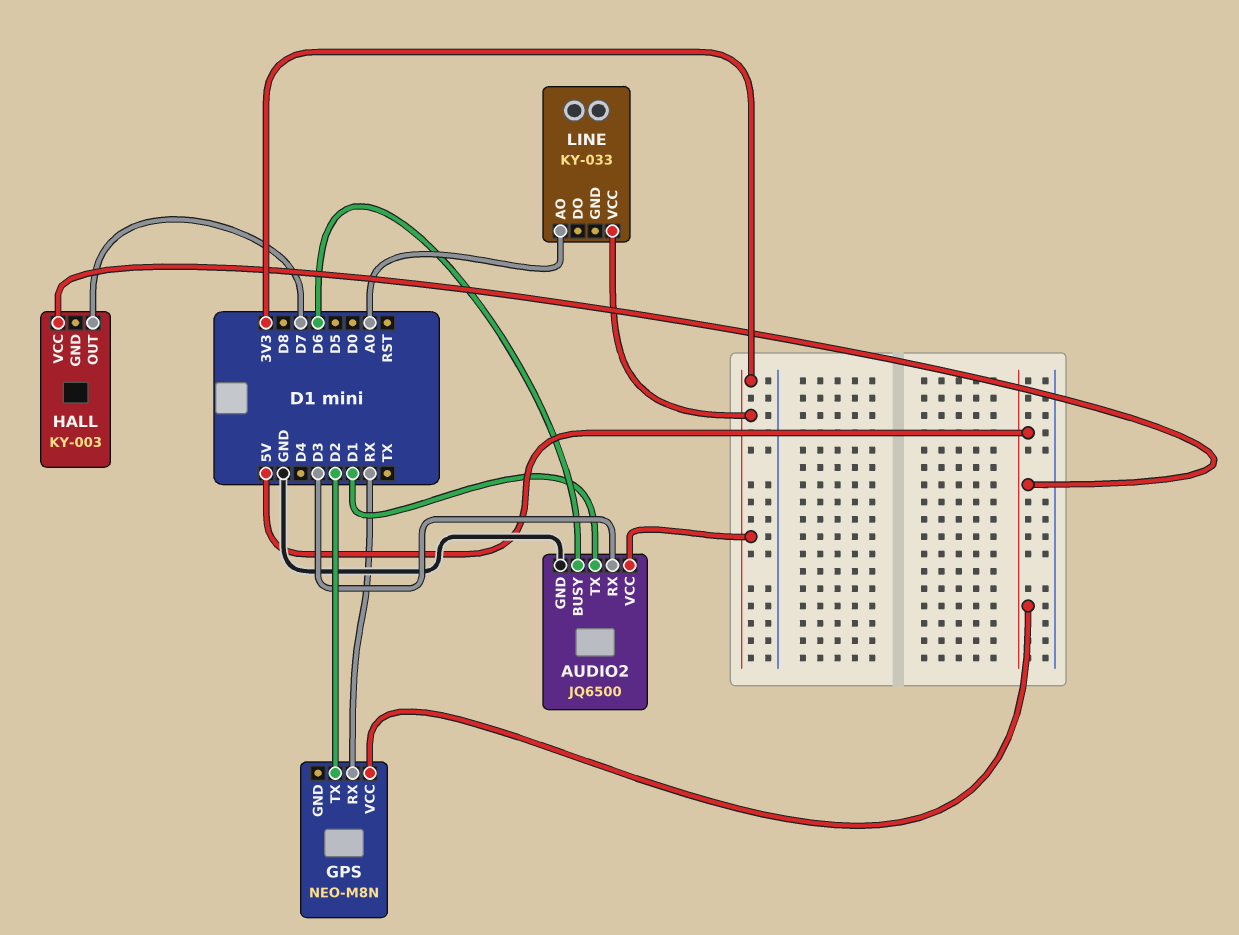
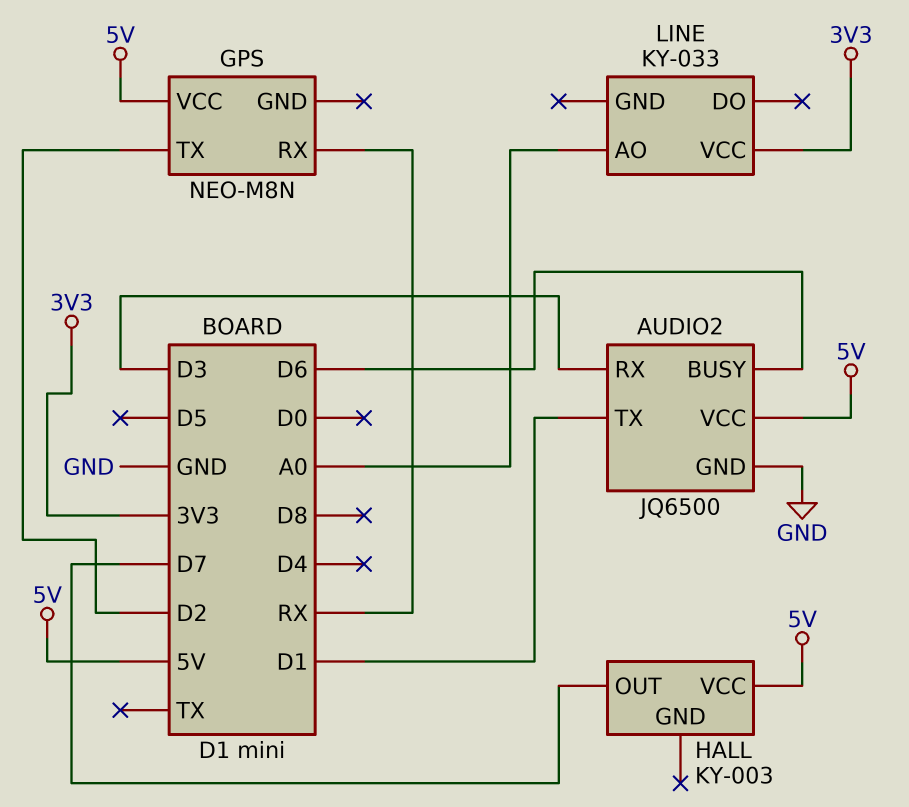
AUDIO2 pin VCC: 3V3 -> 5V

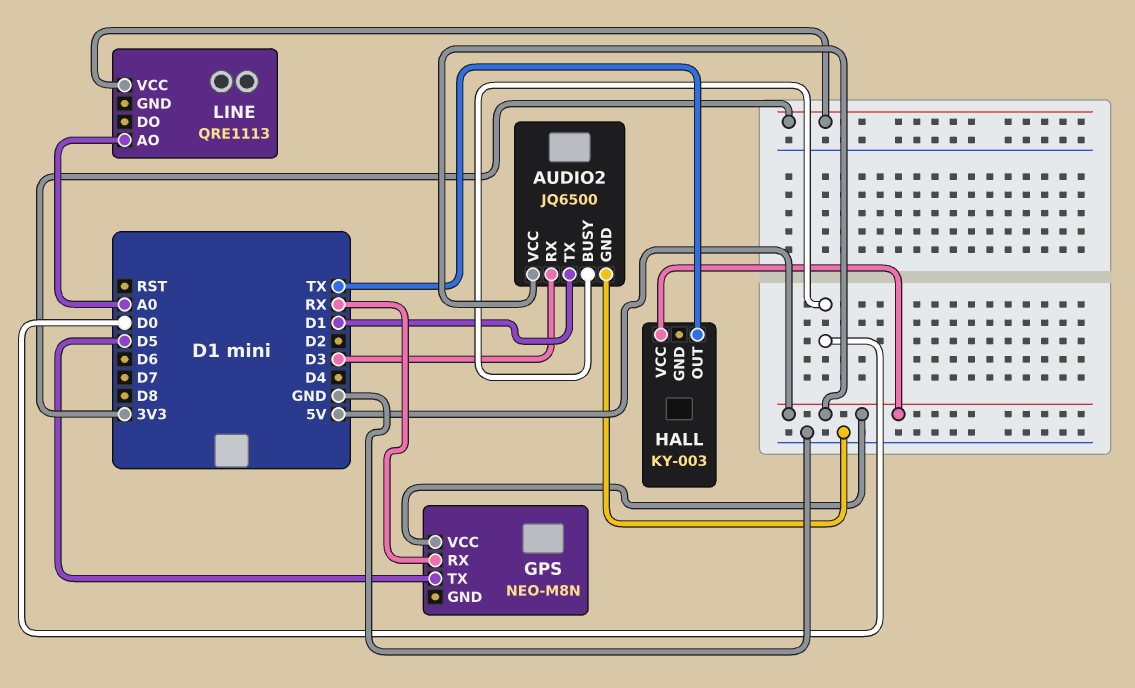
AUDIO2 pin BUSY: D6 -> D0
GPS pin TX: D2 -> D5
HALL pin OUT: D7 -> TX
LINE: KY-033 -> QRE1113

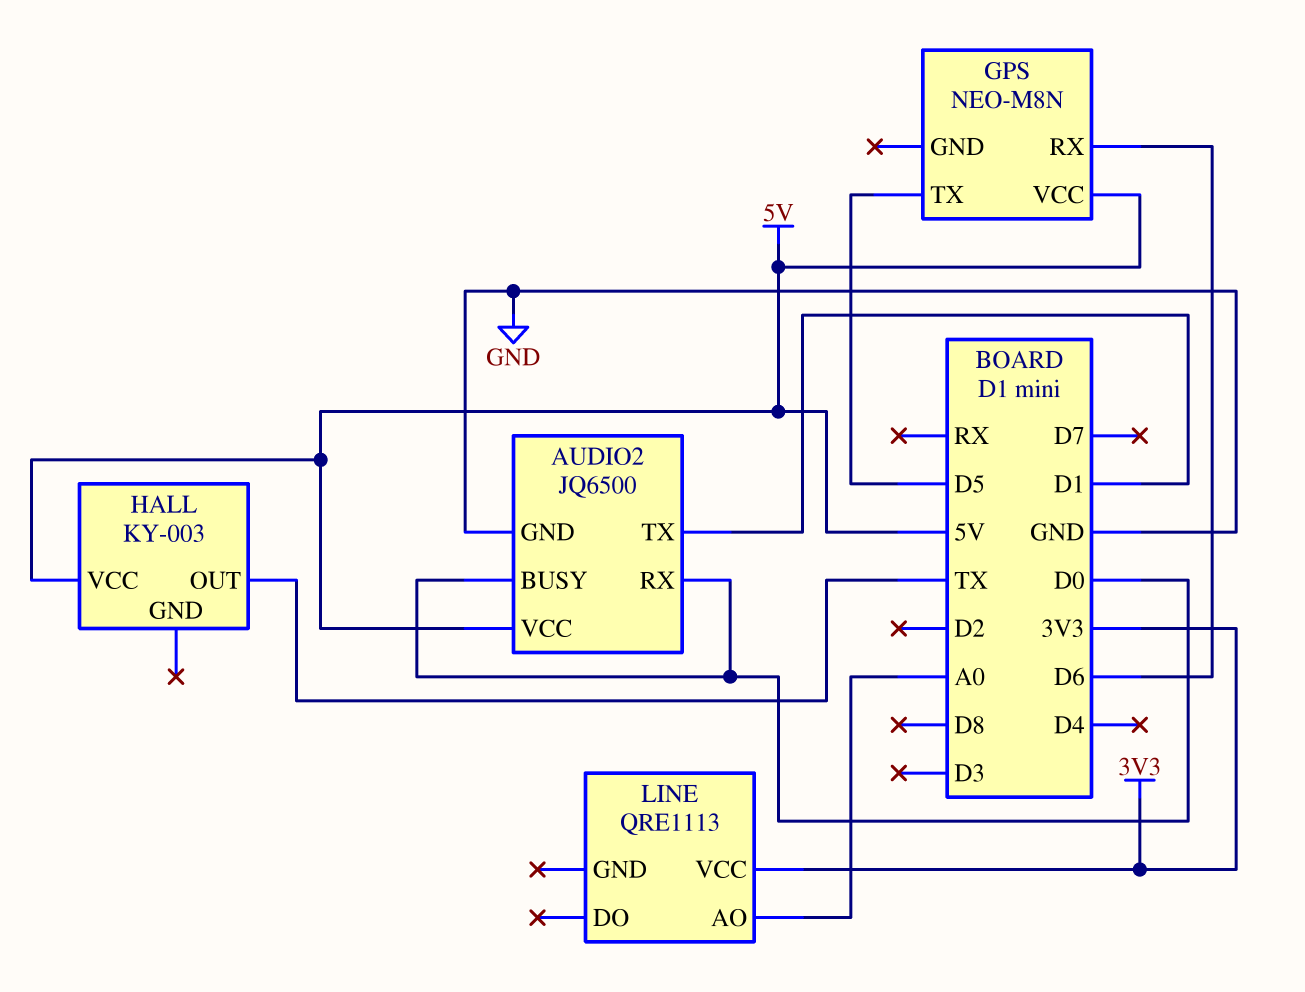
AUDIO2 pin RX: D3 -> D0
GPS pin RX: RX -> D6

